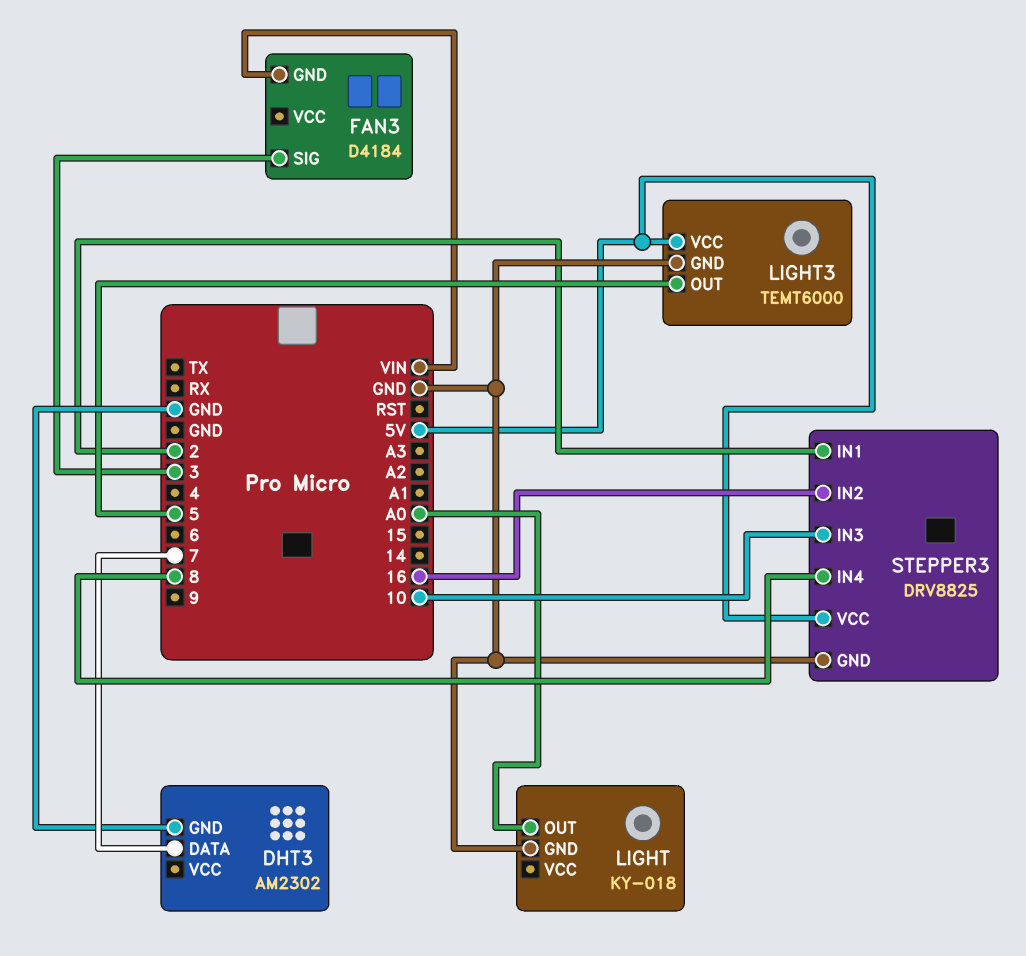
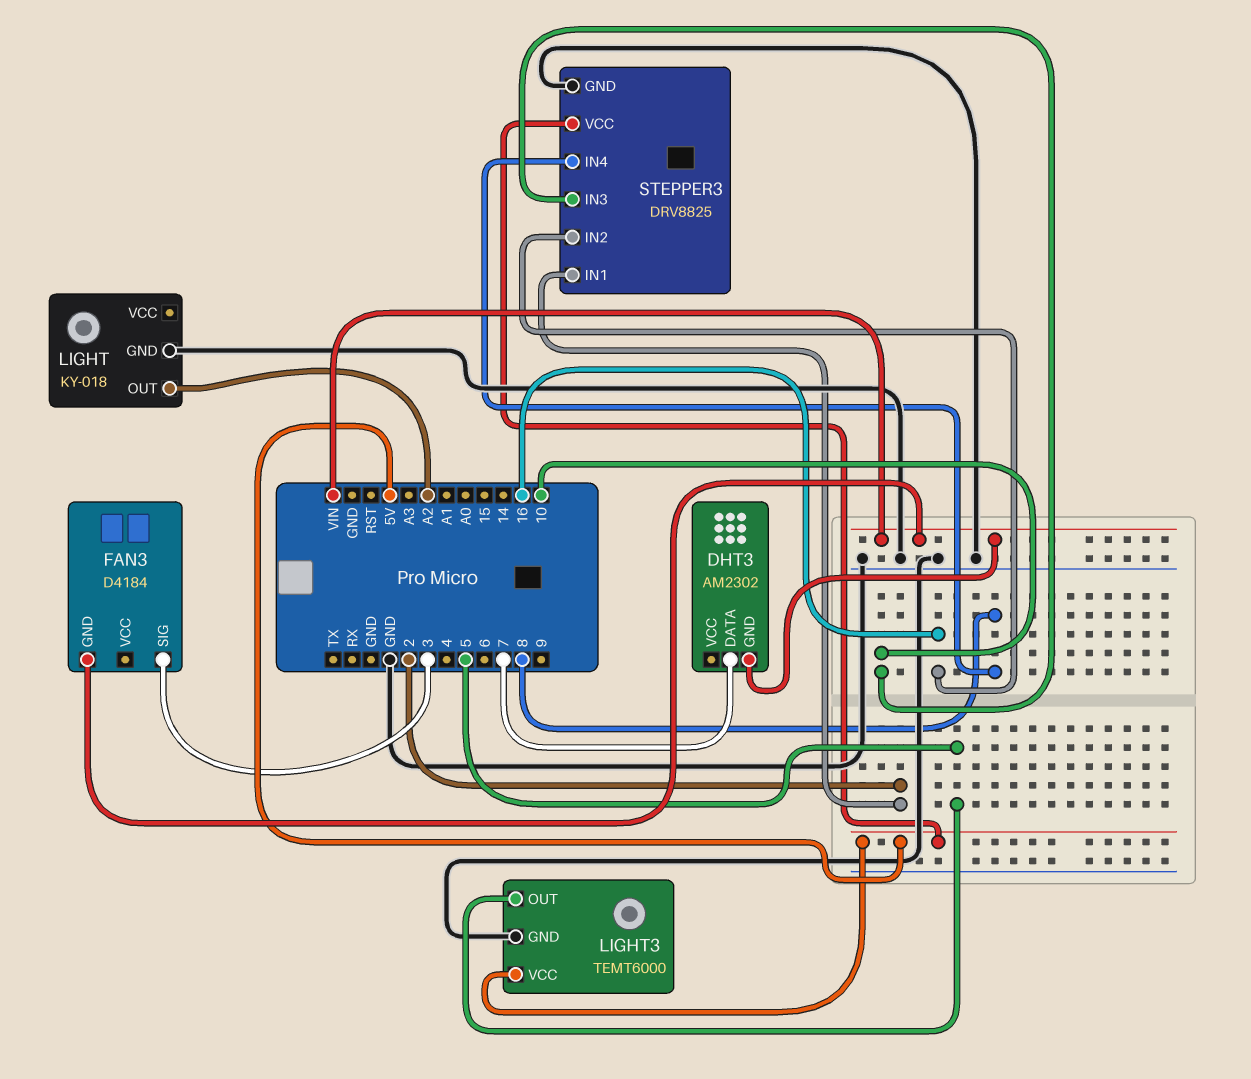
DHT3 pin GND: GND -> VIN
LIGHT pin OUT: A0 -> A2

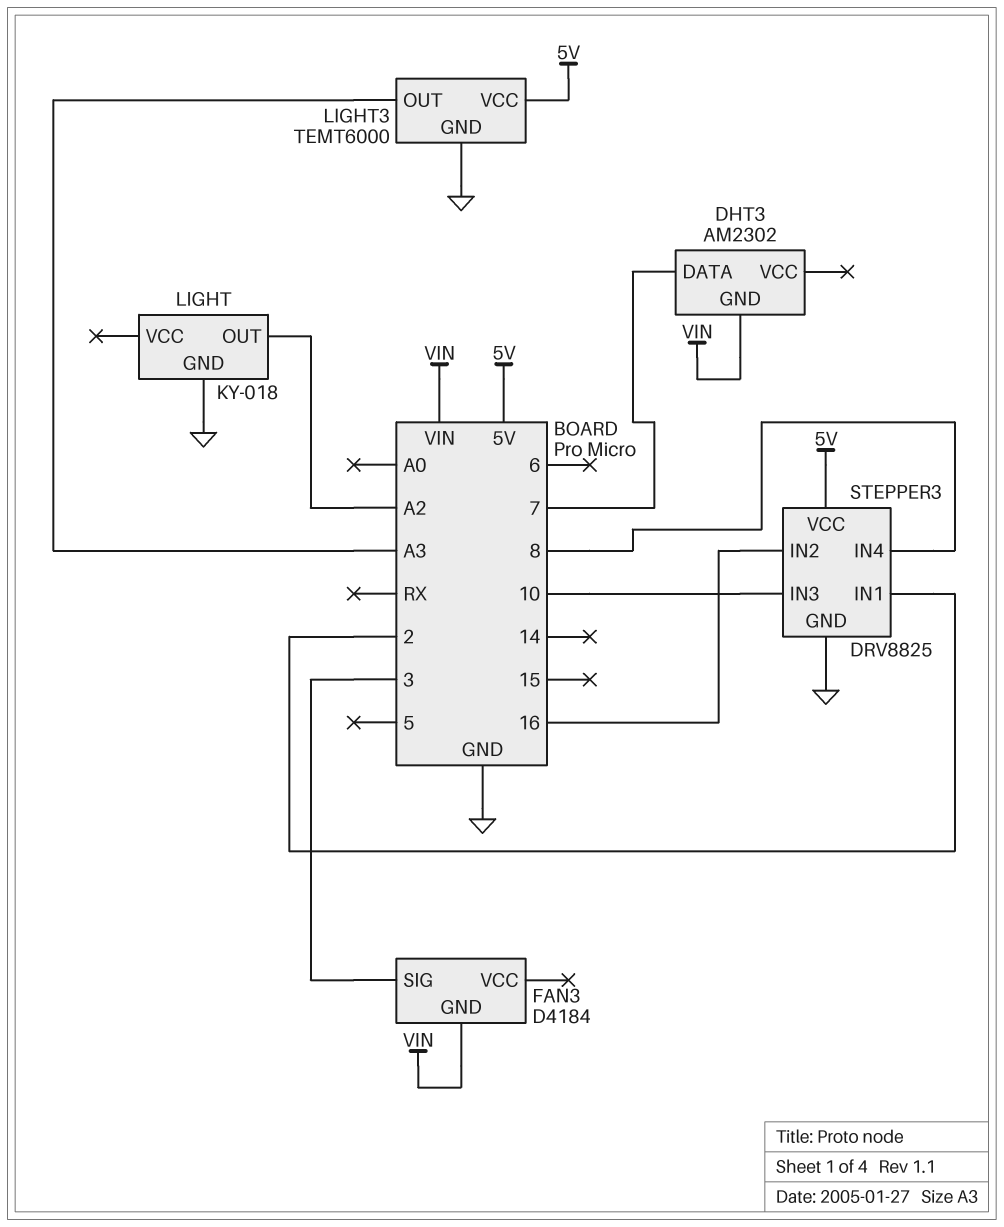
LIGHT3 pin OUT: 5 -> A3

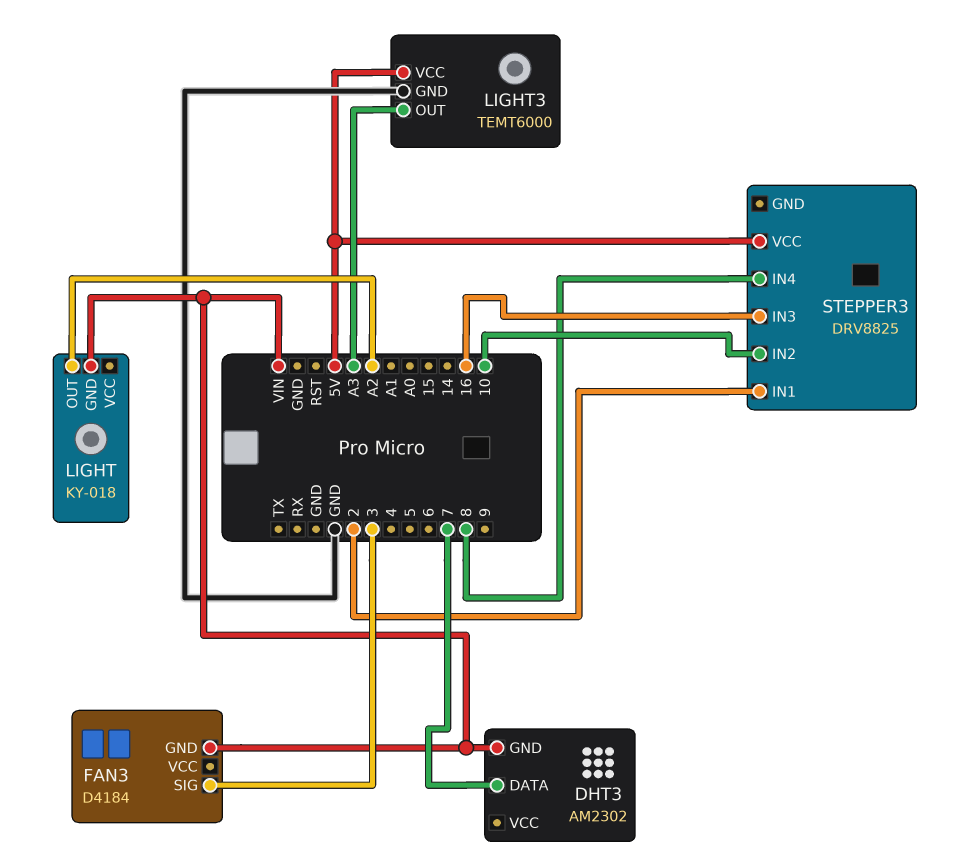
LIGHT pin GND: GND -> VIN
STEPPER3 pin GND: GND -> none
STEPPER3 pin IN2: 16 -> 10
STEPPER3 pin IN3: 10 -> 16

